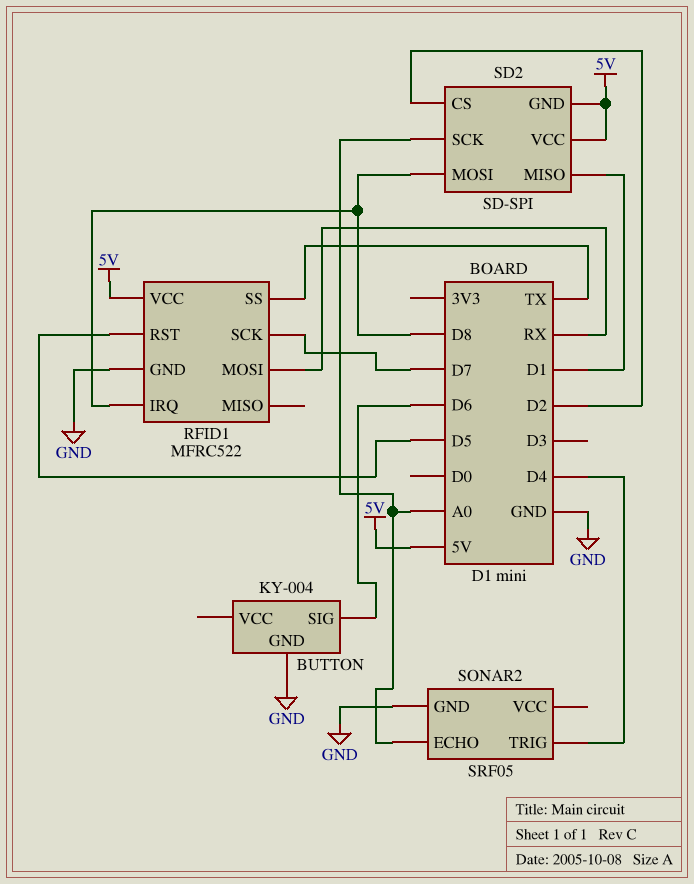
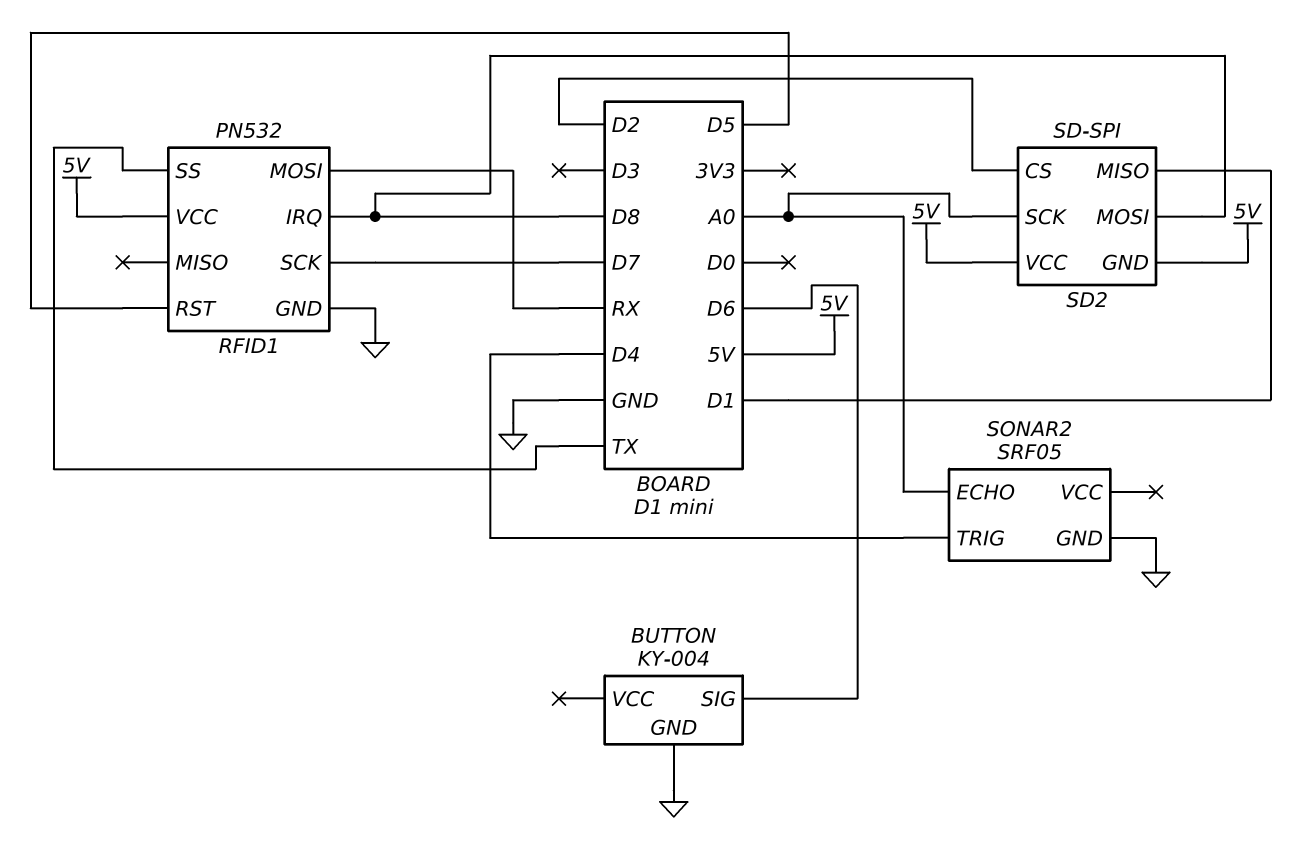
RFID1: MFRC522 -> PN532

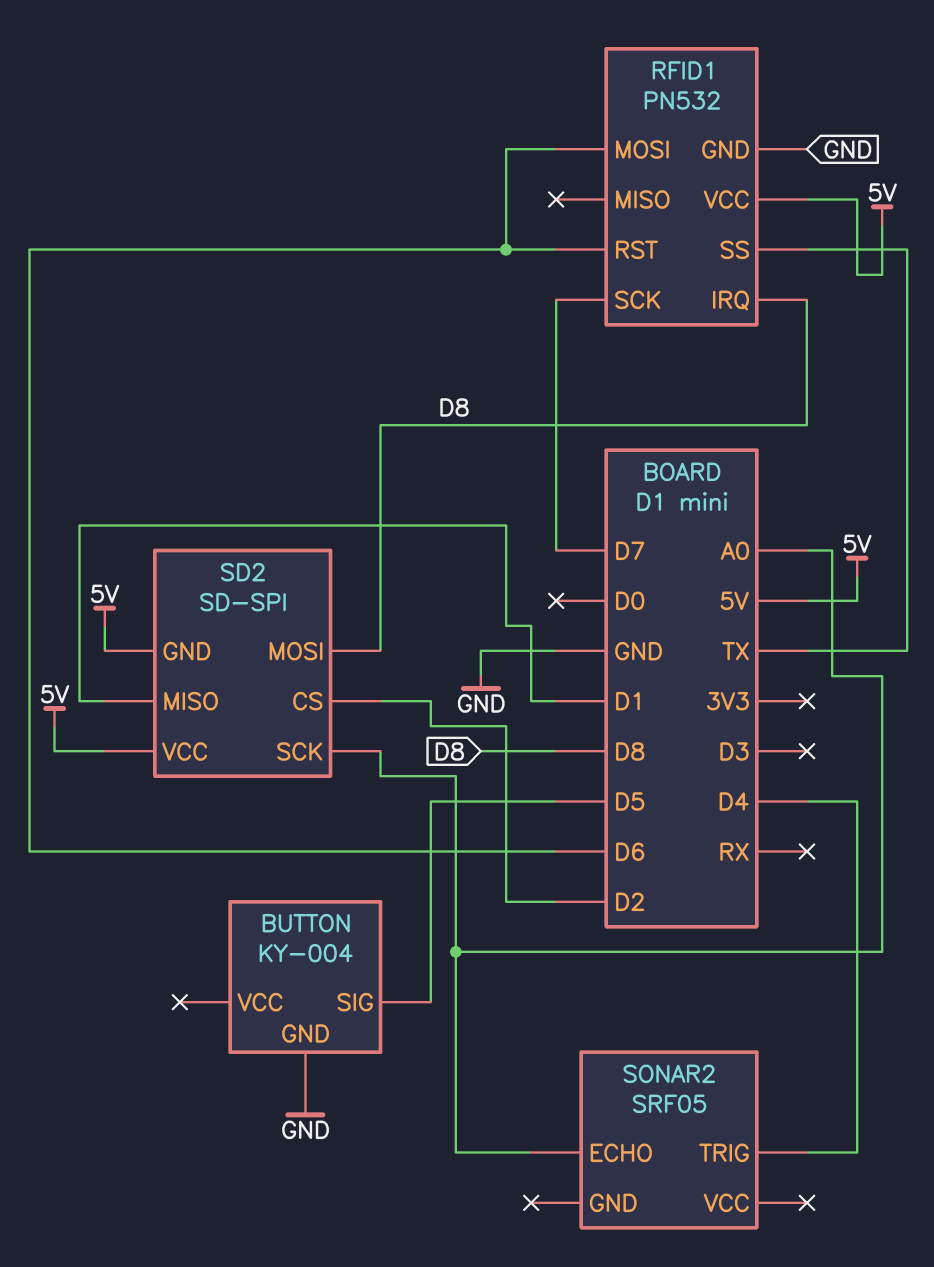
BUTTON pin SIG: D6 -> D5
RFID1 pin MOSI: RX -> D6
RFID1 pin RST: D5 -> D6
SONAR2 pin GND: GND -> none

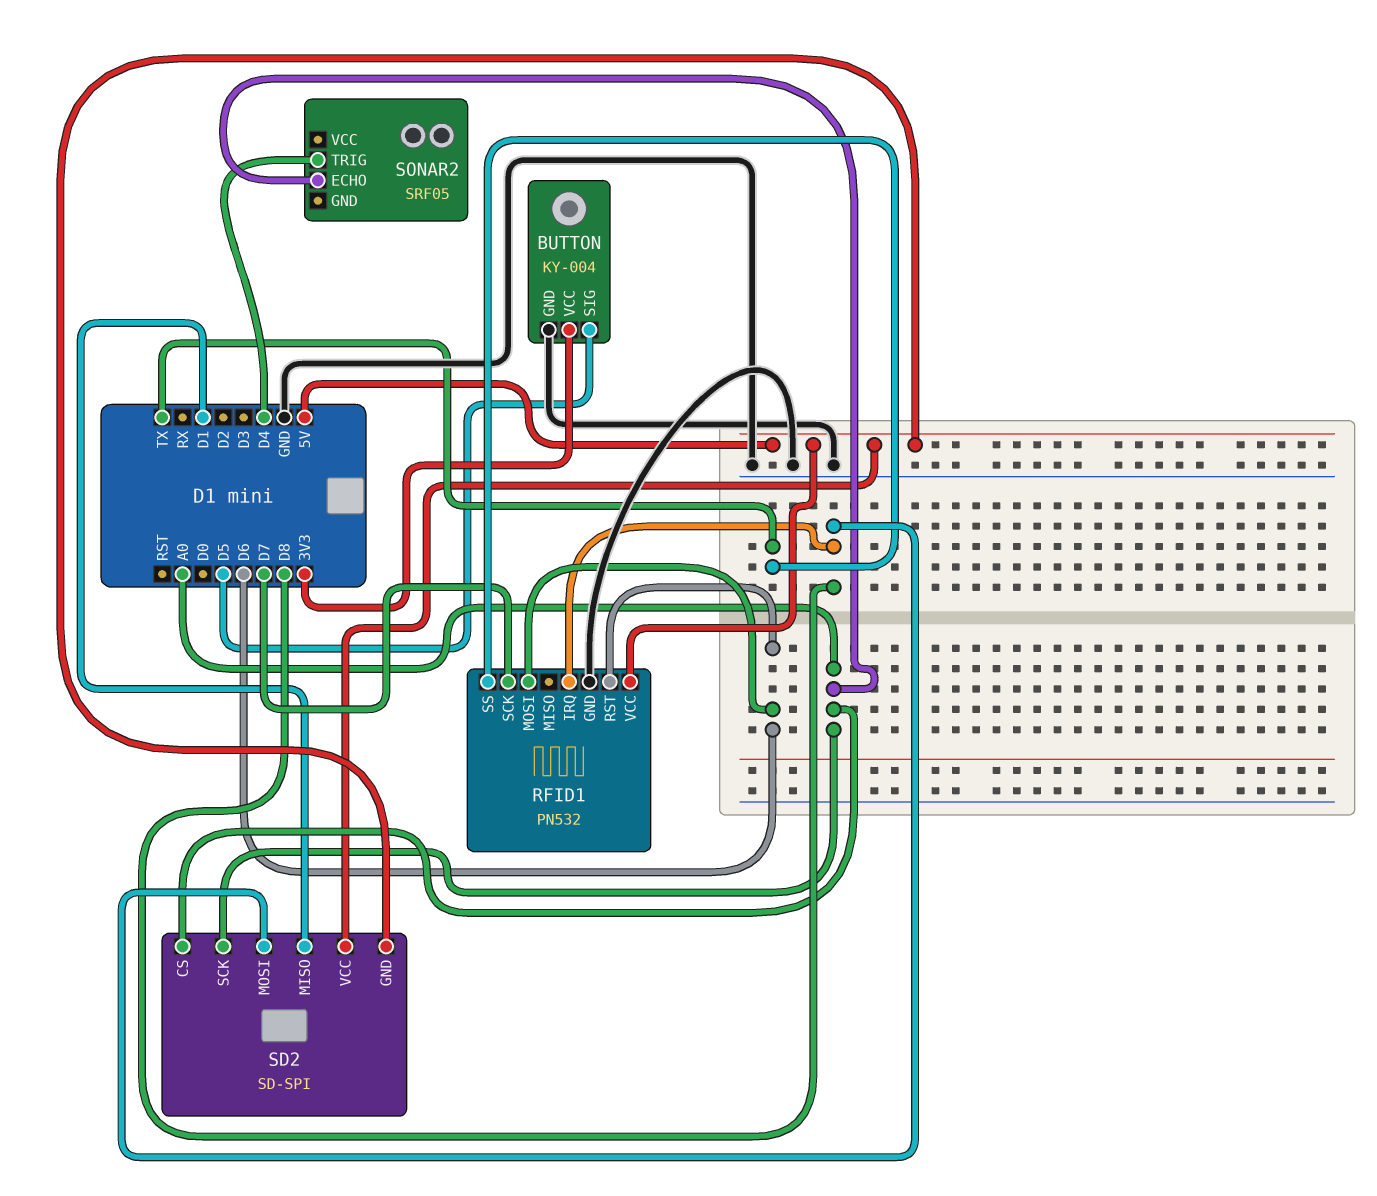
BUTTON pin VCC: none -> 3V3
SD2 pin CS: D2 -> A0

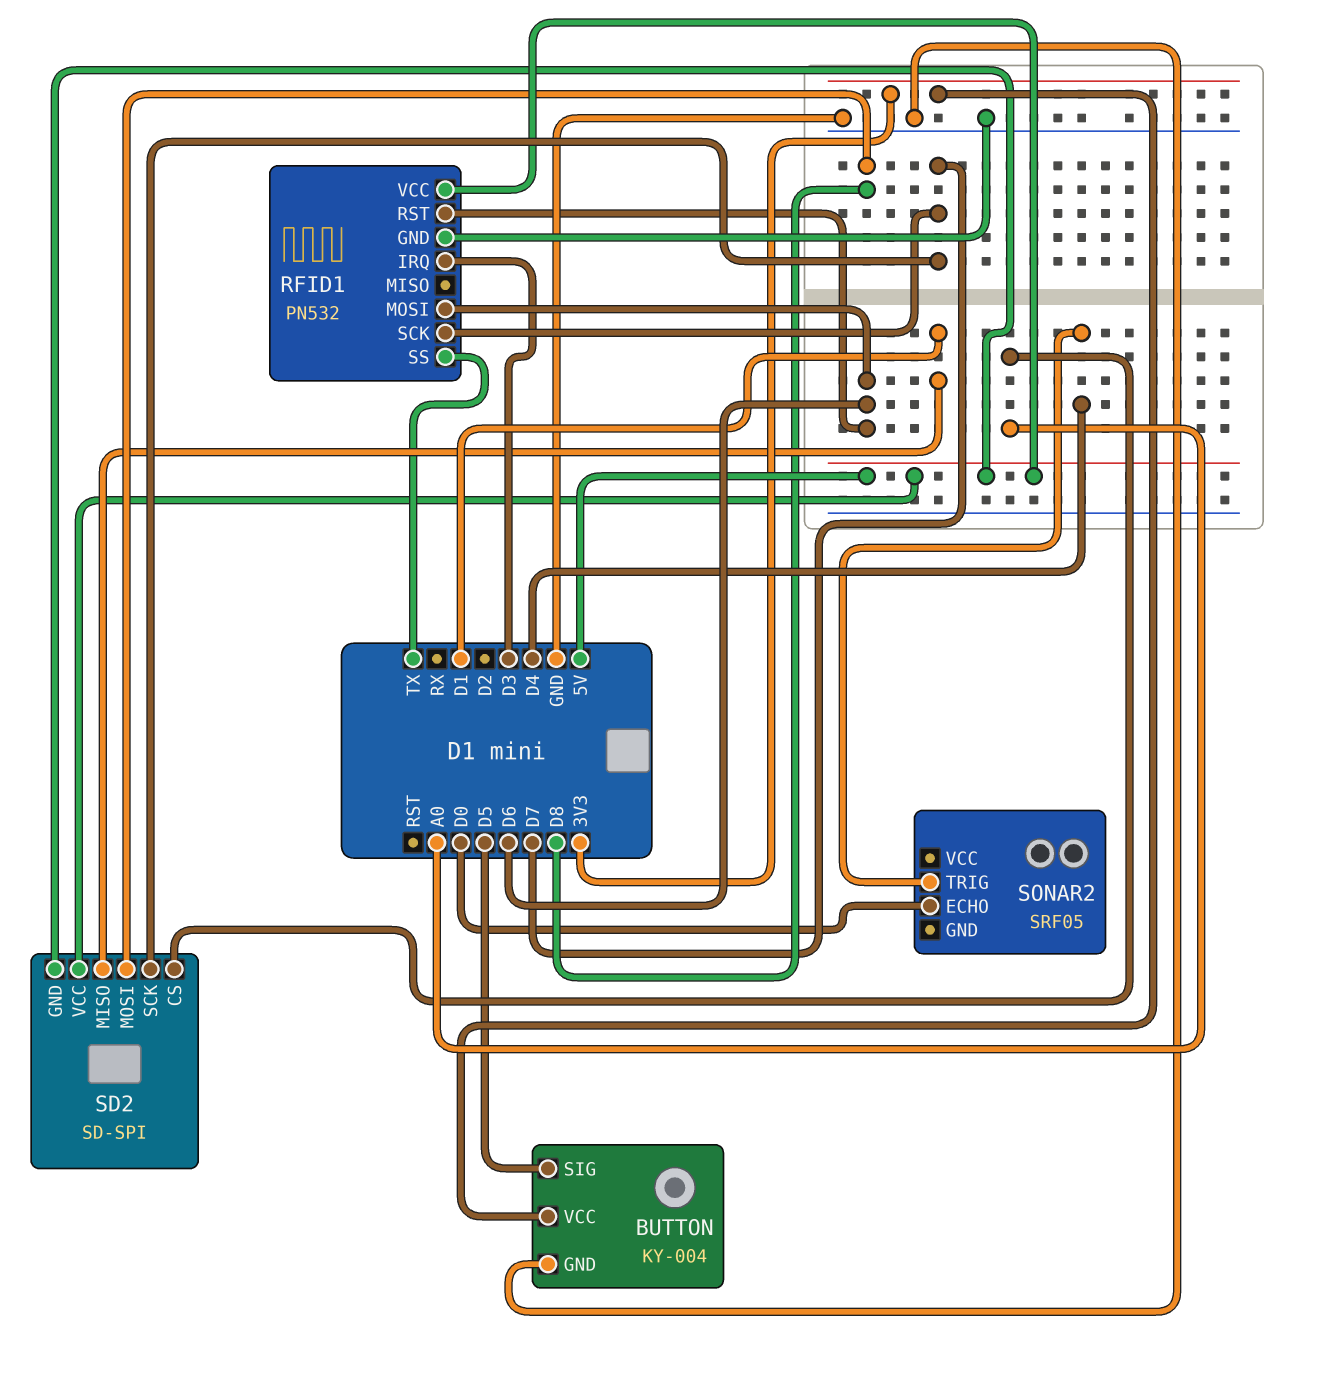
RFID1 pin IRQ: D8 -> D3
SD2 pin SCK: A0 -> D7
SONAR2 pin ECHO: A0 -> D0

